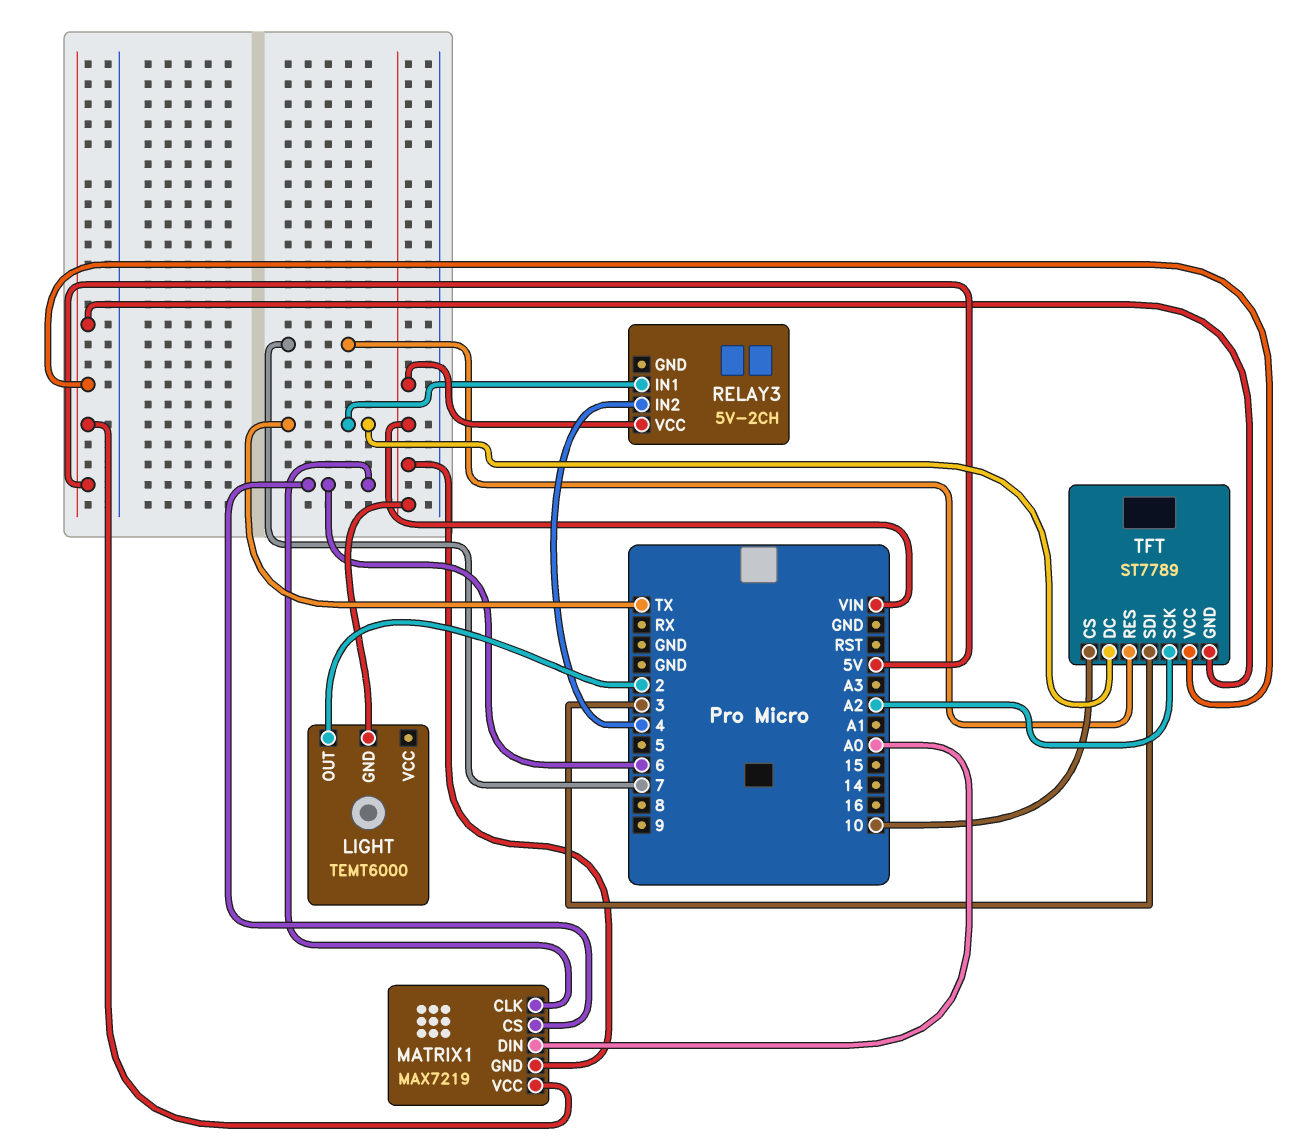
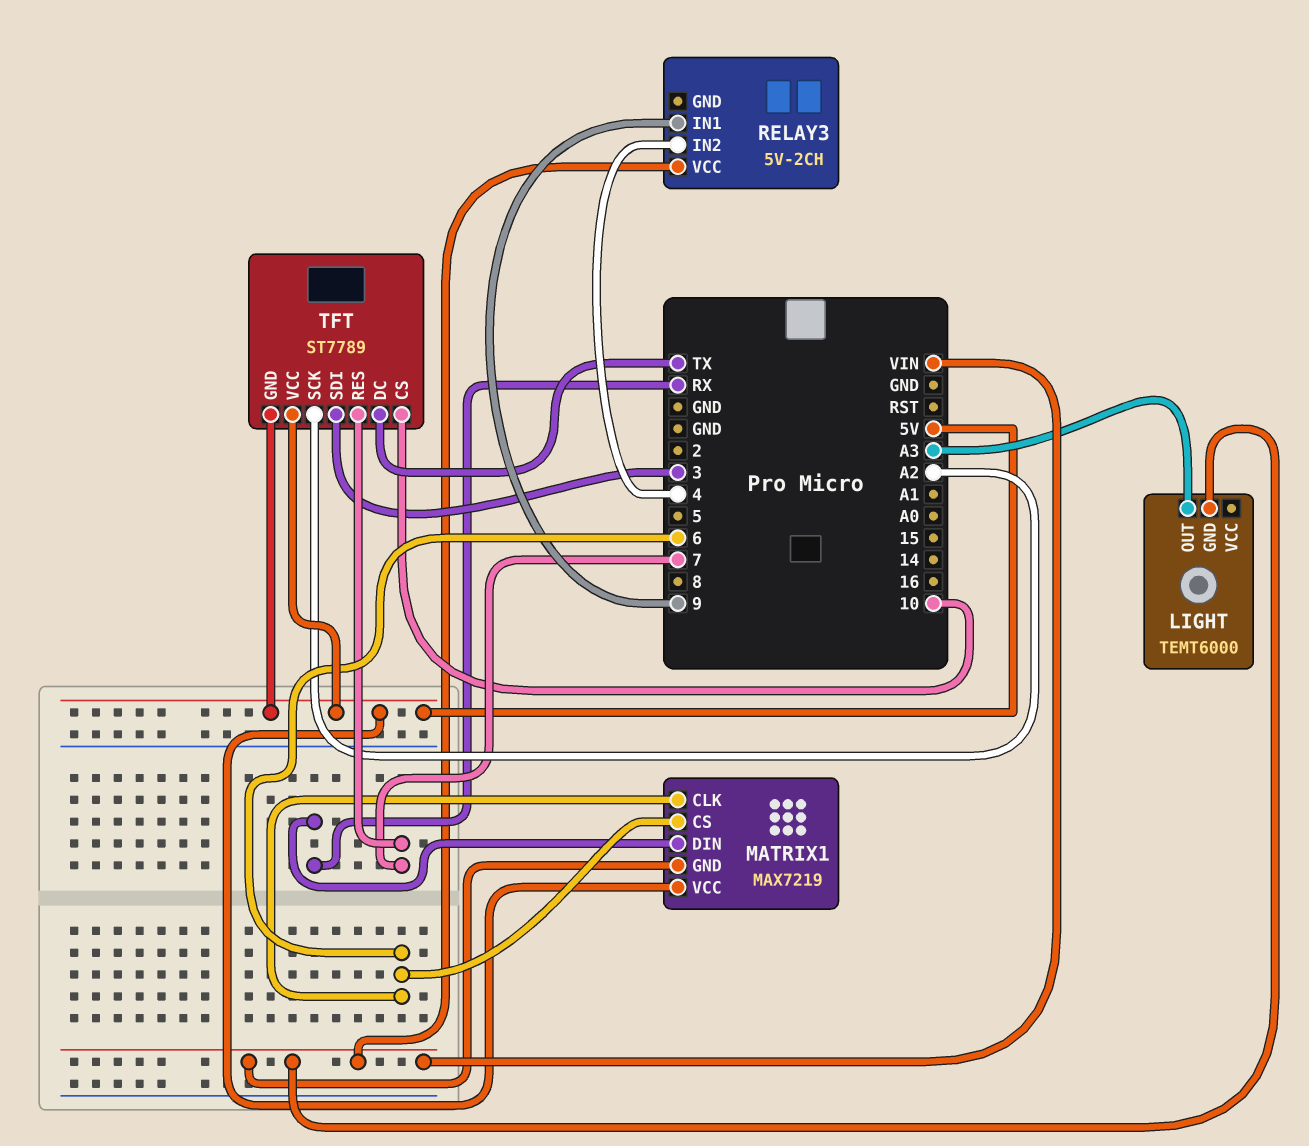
LIGHT pin OUT: 2 -> A3
MATRIX1 pin DIN: A0 -> RX
RELAY3 pin IN1: TX -> 9

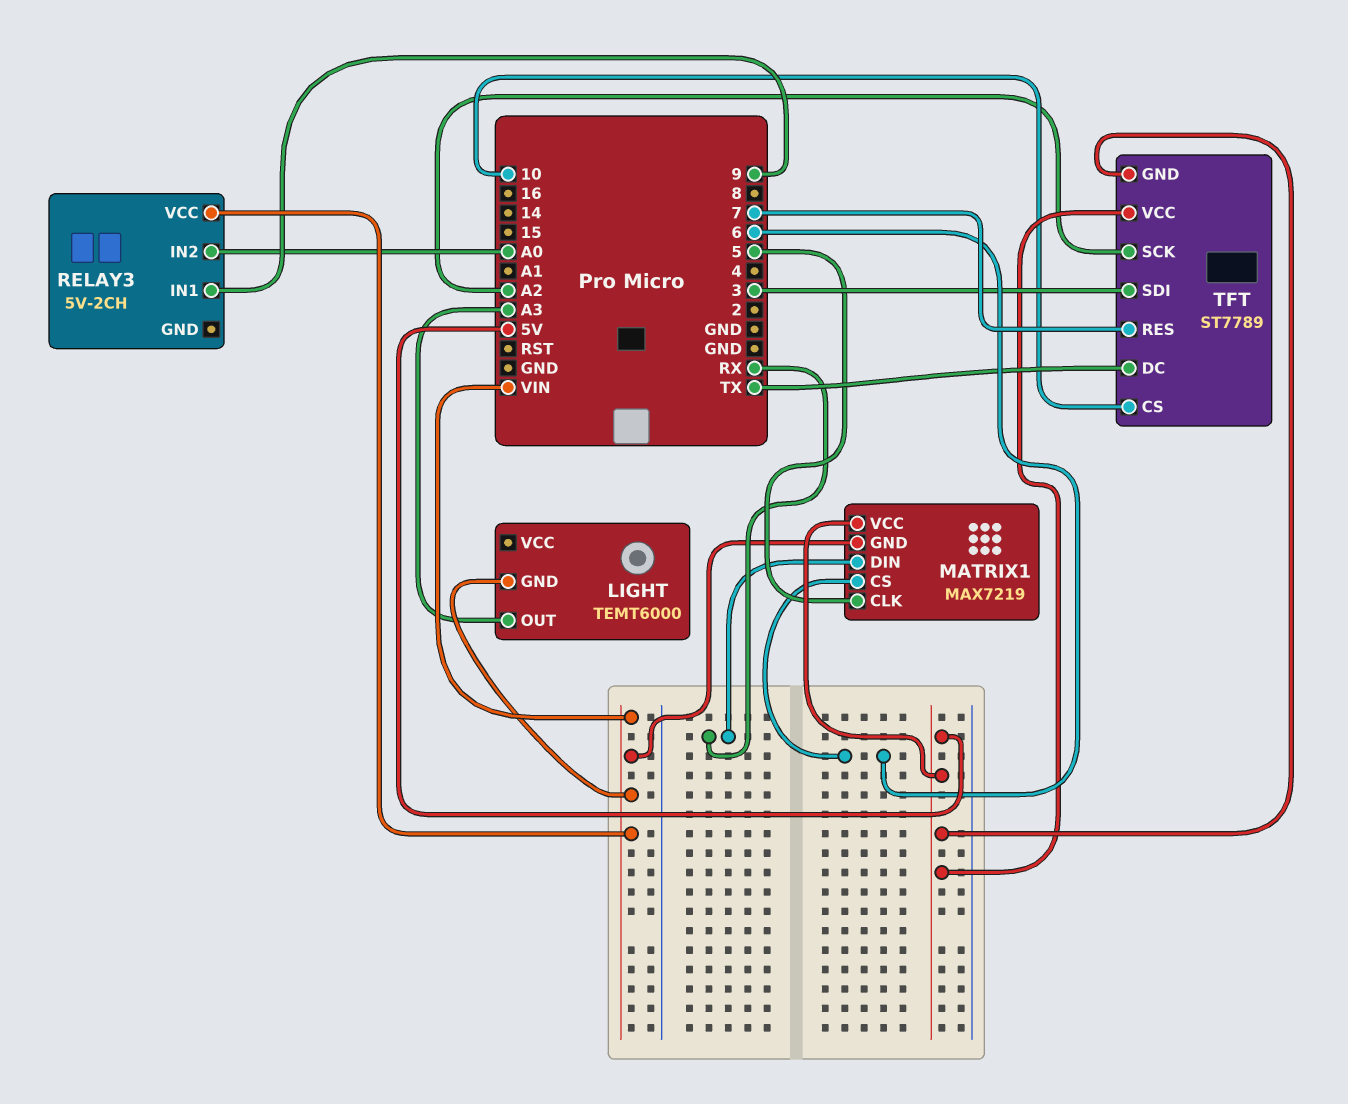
MATRIX1 pin CLK: 6 -> 5
RELAY3 pin IN2: 4 -> A0

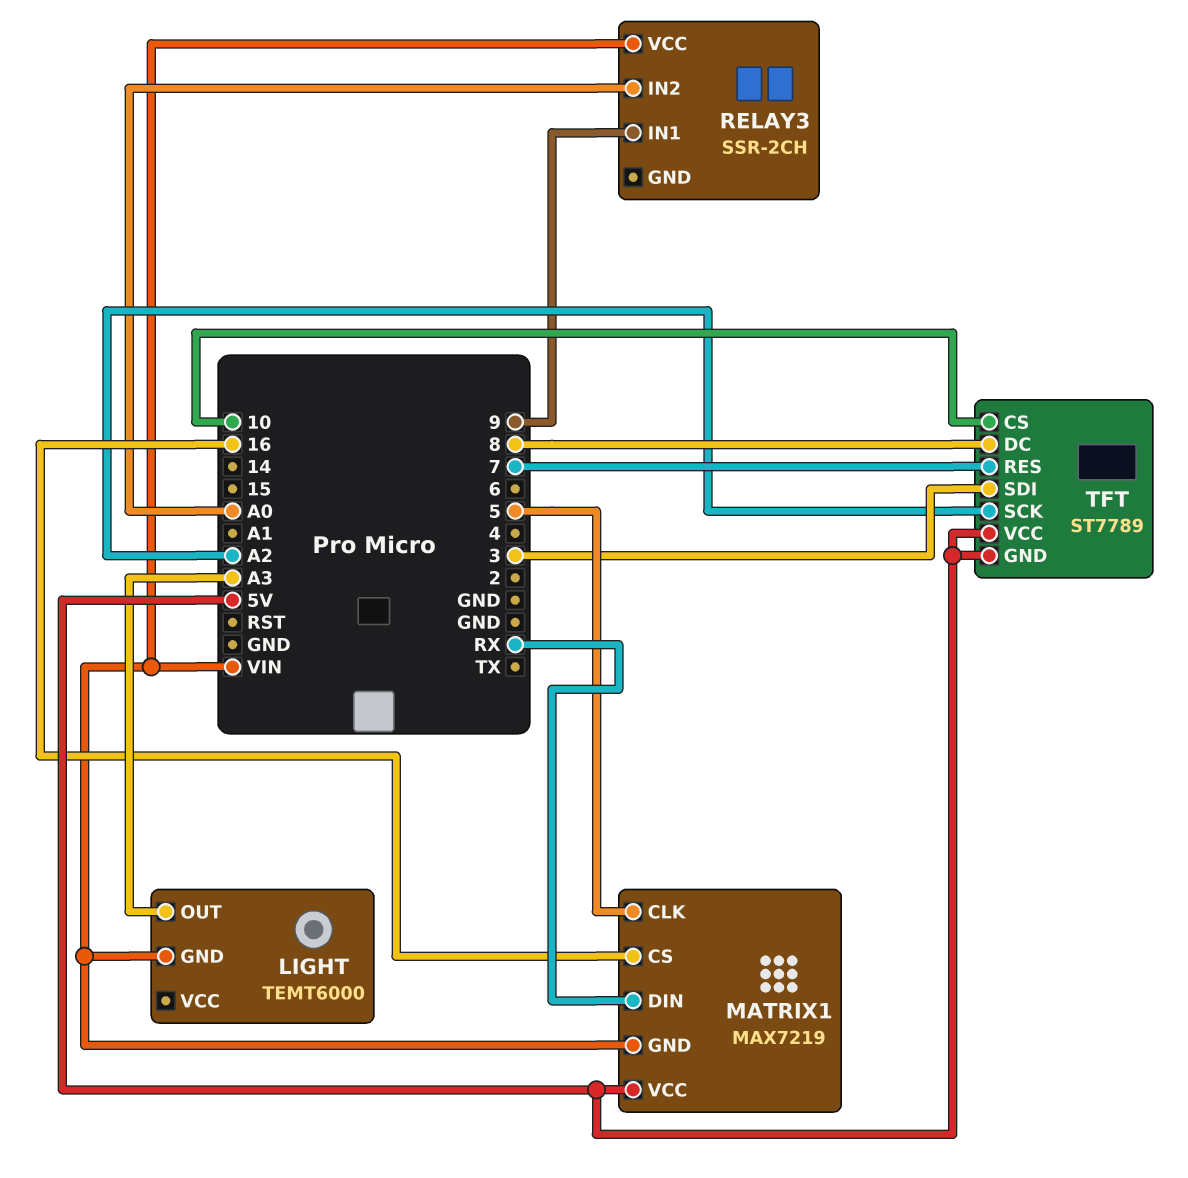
MATRIX1 pin CS: 6 -> 16
RELAY3: 5V-2CH -> SSR-2CH
TFT pin DC: TX -> 8

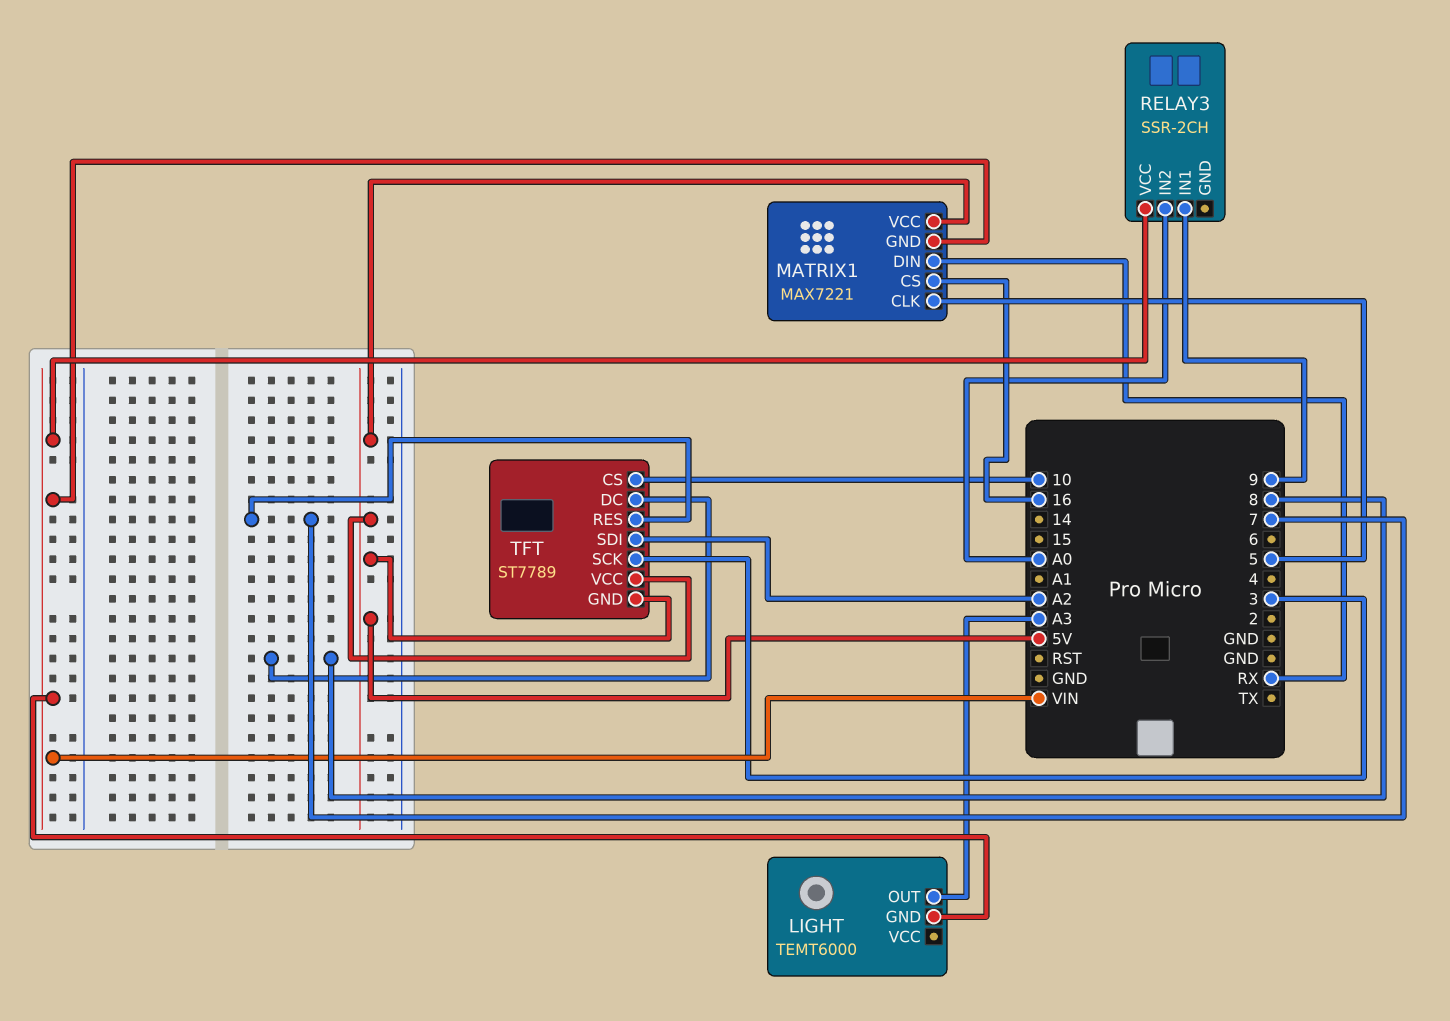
MATRIX1: MAX7219 -> MAX7221
TFT pin SCK: A2 -> 3
TFT pin SDI: 3 -> A2

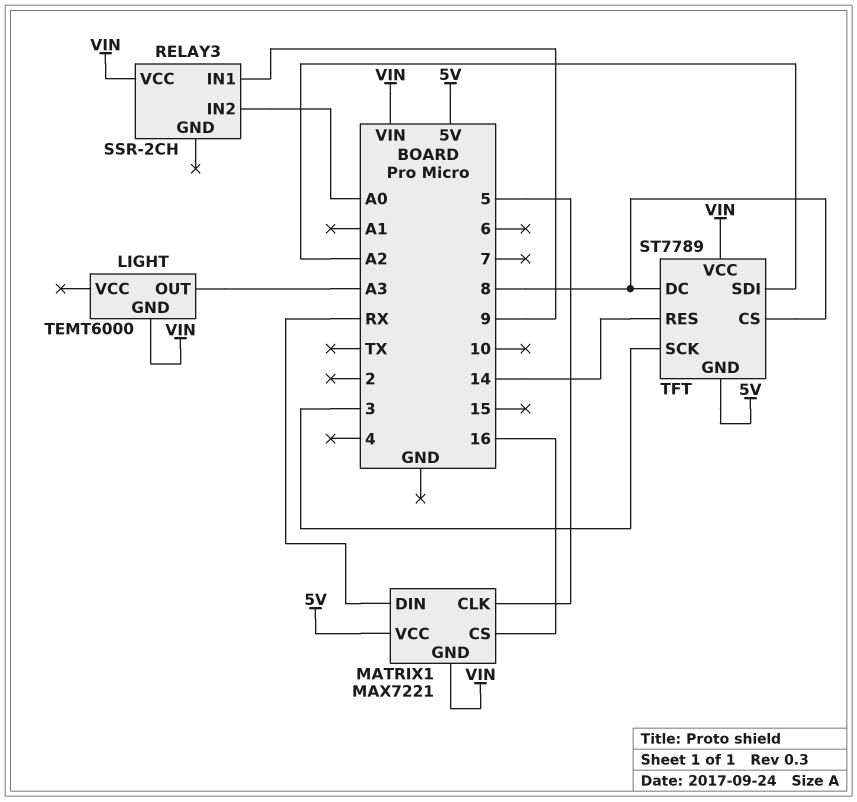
TFT pin CS: 10 -> 8
TFT pin RES: 7 -> 14
TFT pin VCC: 5V -> VIN

